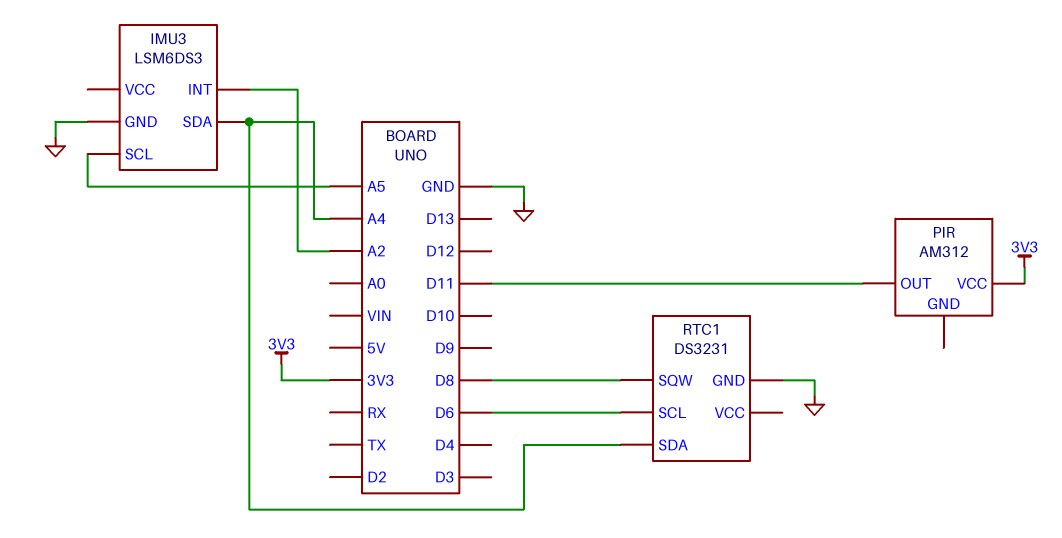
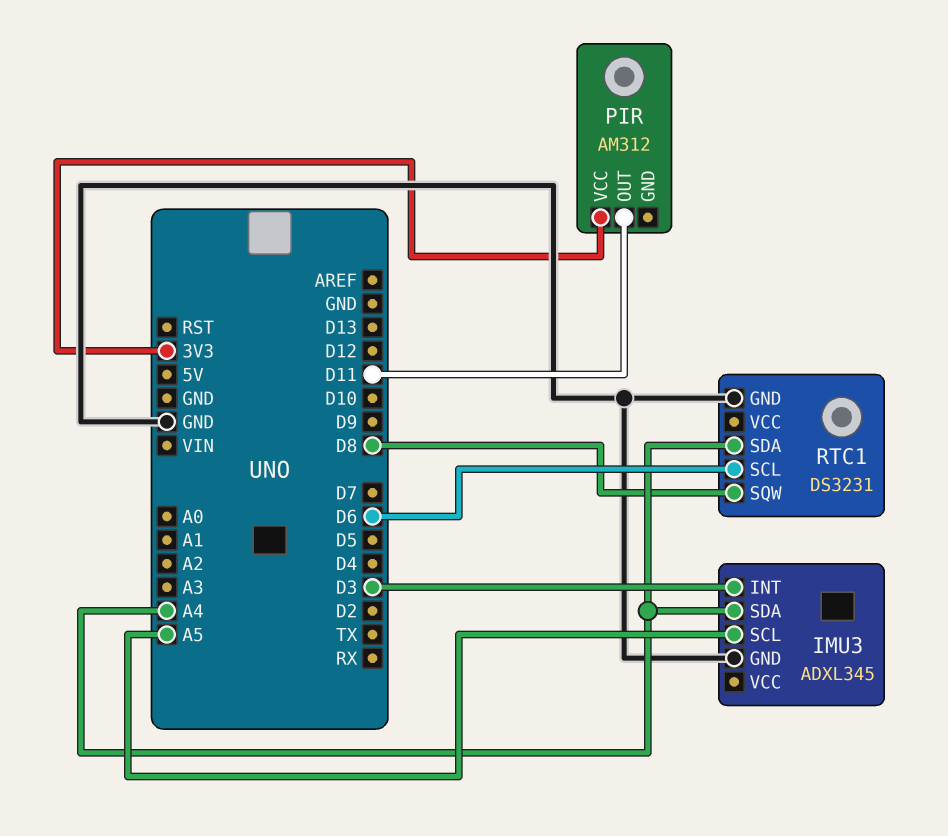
IMU3: LSM6DS3 -> ADXL345
IMU3 pin INT: A2 -> D3

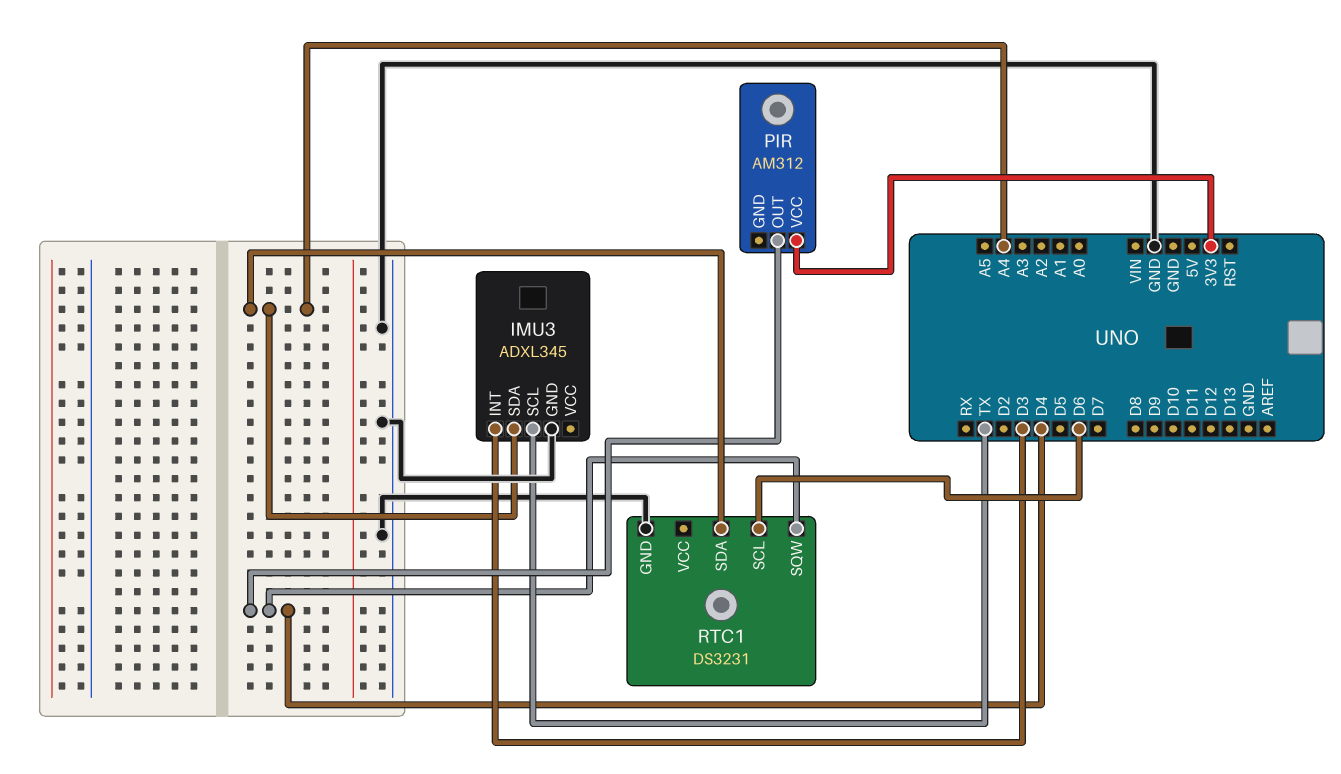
IMU3 pin SCL: A5 -> TX
PIR pin OUT: D11 -> D4
RTC1 pin SQW: D8 -> D4

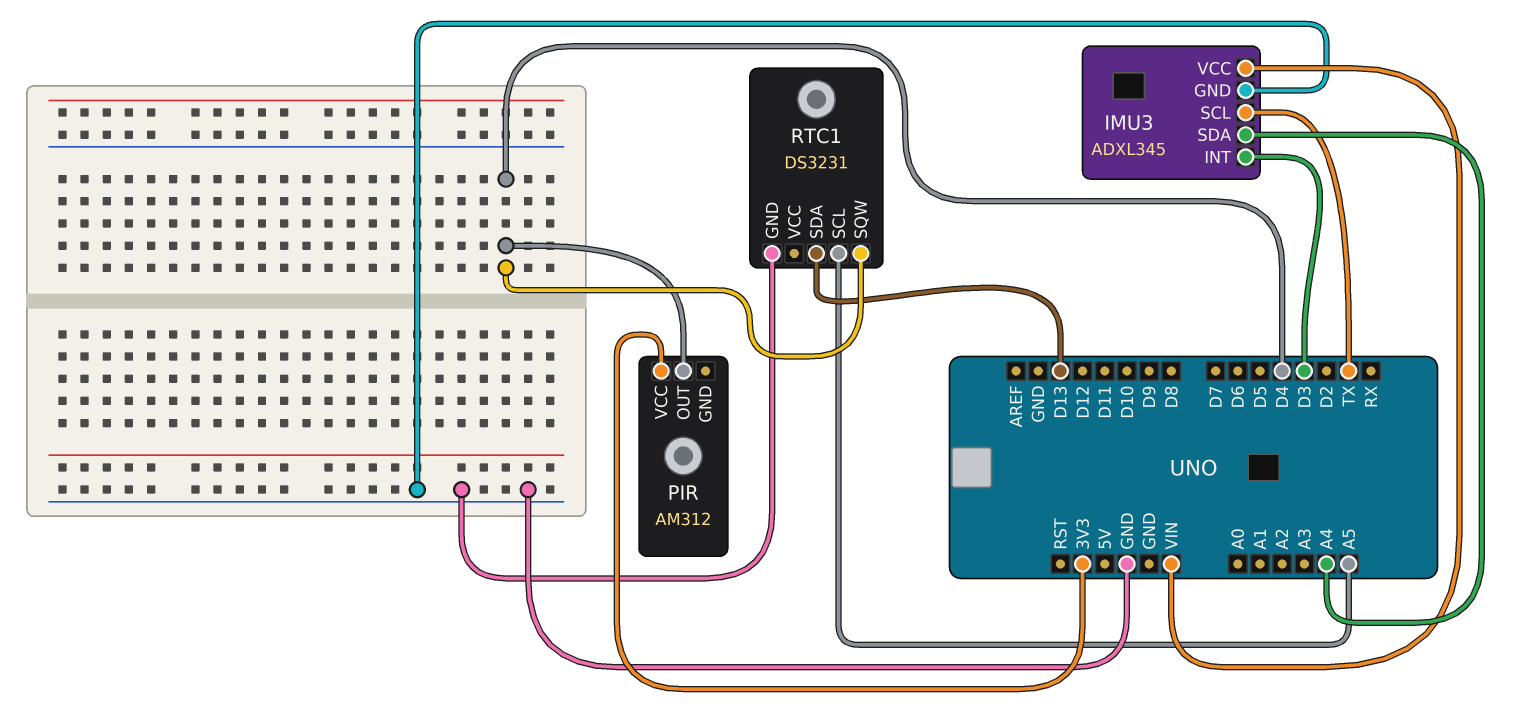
IMU3 pin VCC: none -> VIN
RTC1 pin SCL: D6 -> A5
RTC1 pin SDA: A4 -> D13

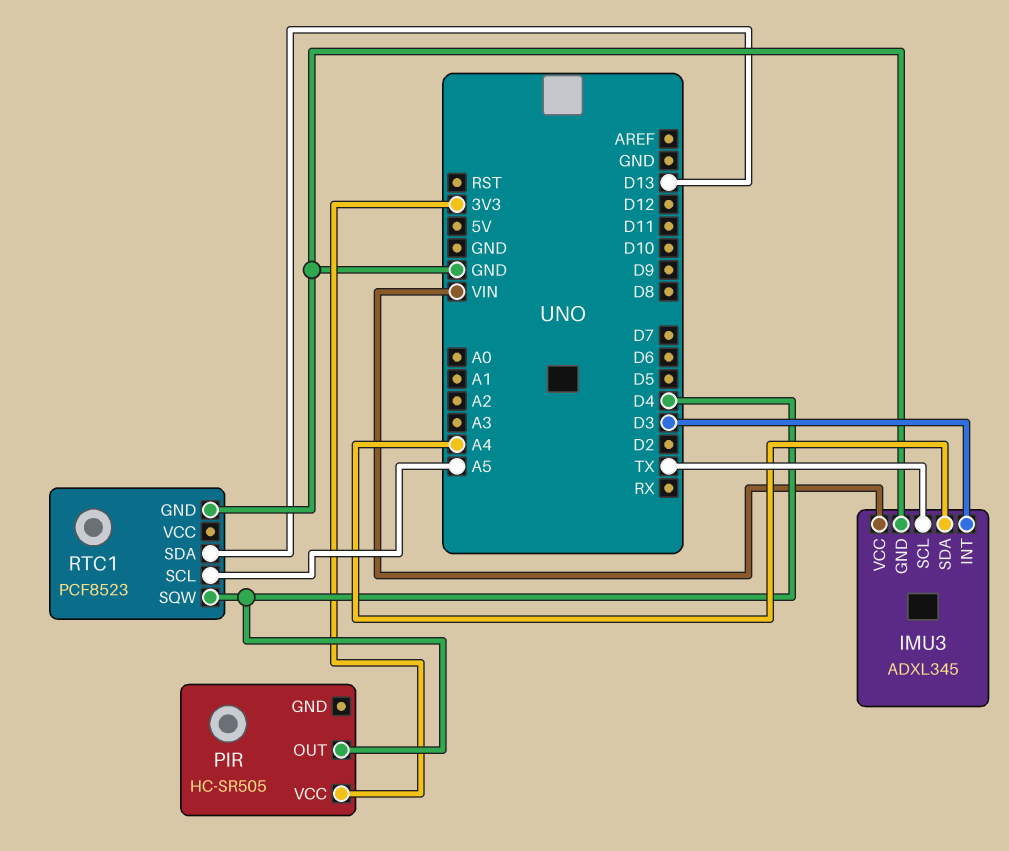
PIR: AM312 -> HC-SR505
RTC1: DS3231 -> PCF8523

